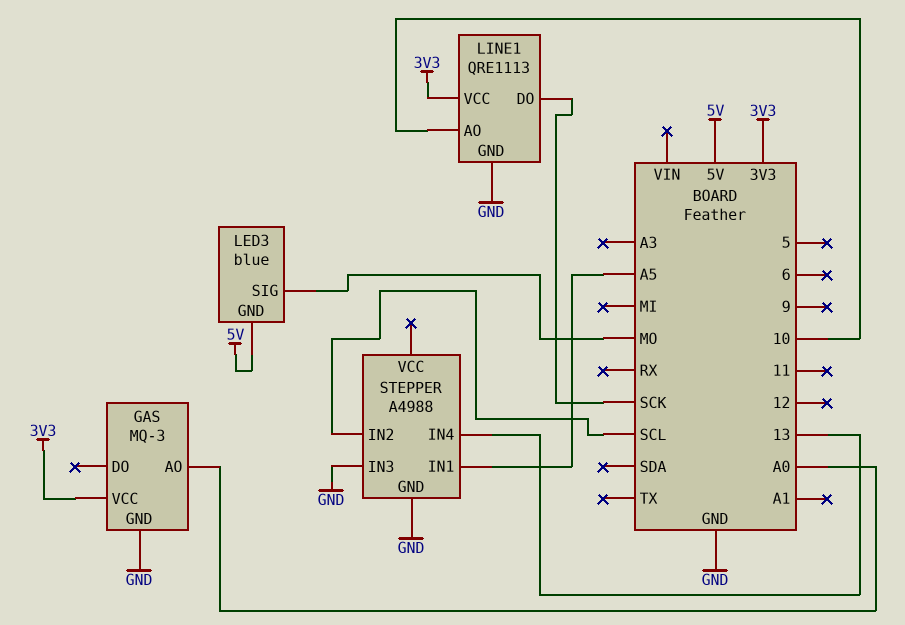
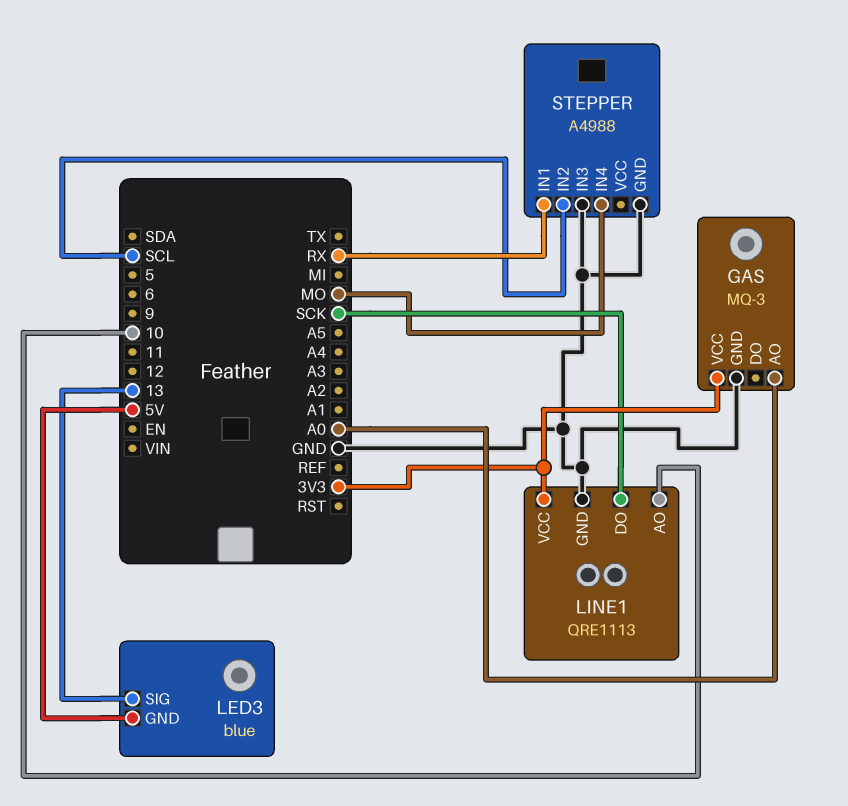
LED3 pin SIG: MO -> 13
STEPPER pin IN1: A5 -> RX
STEPPER pin IN4: 13 -> MO

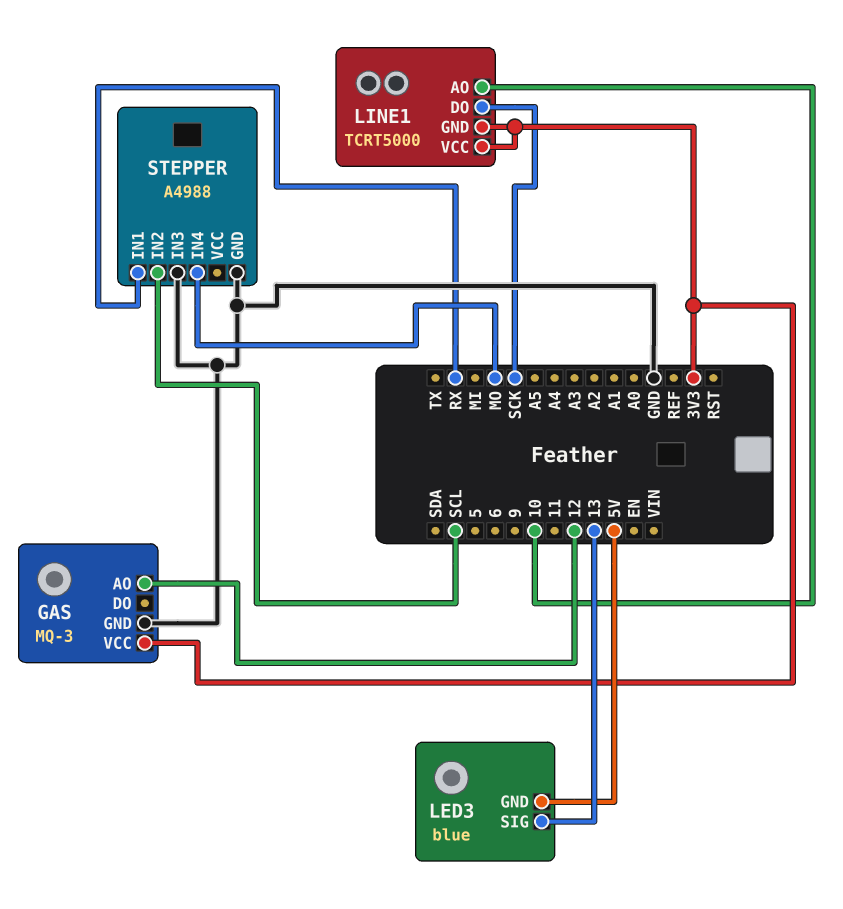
GAS pin AO: A0 -> 12
LINE1: QRE1113 -> TCRT5000
LINE1 pin GND: GND -> 3V3

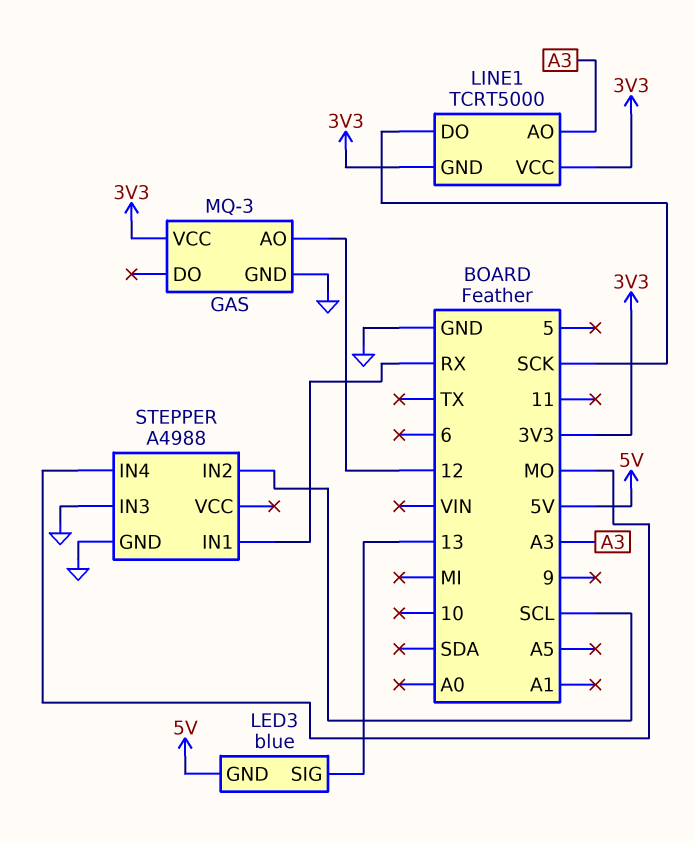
LINE1 pin AO: 10 -> A3

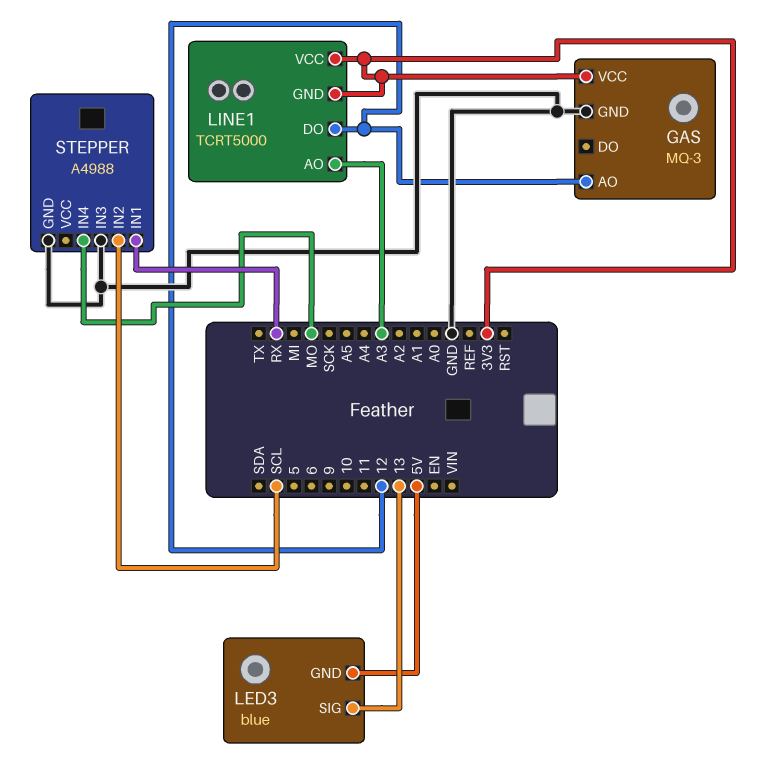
LINE1 pin DO: SCK -> 12

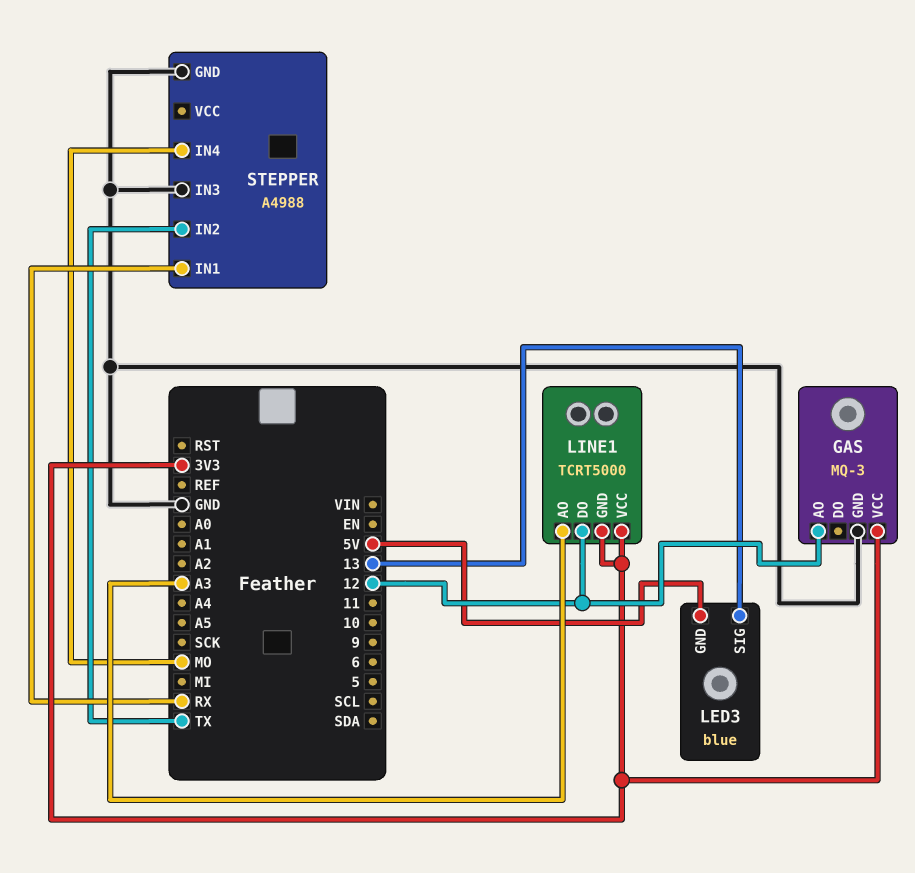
STEPPER pin IN2: SCL -> TX

